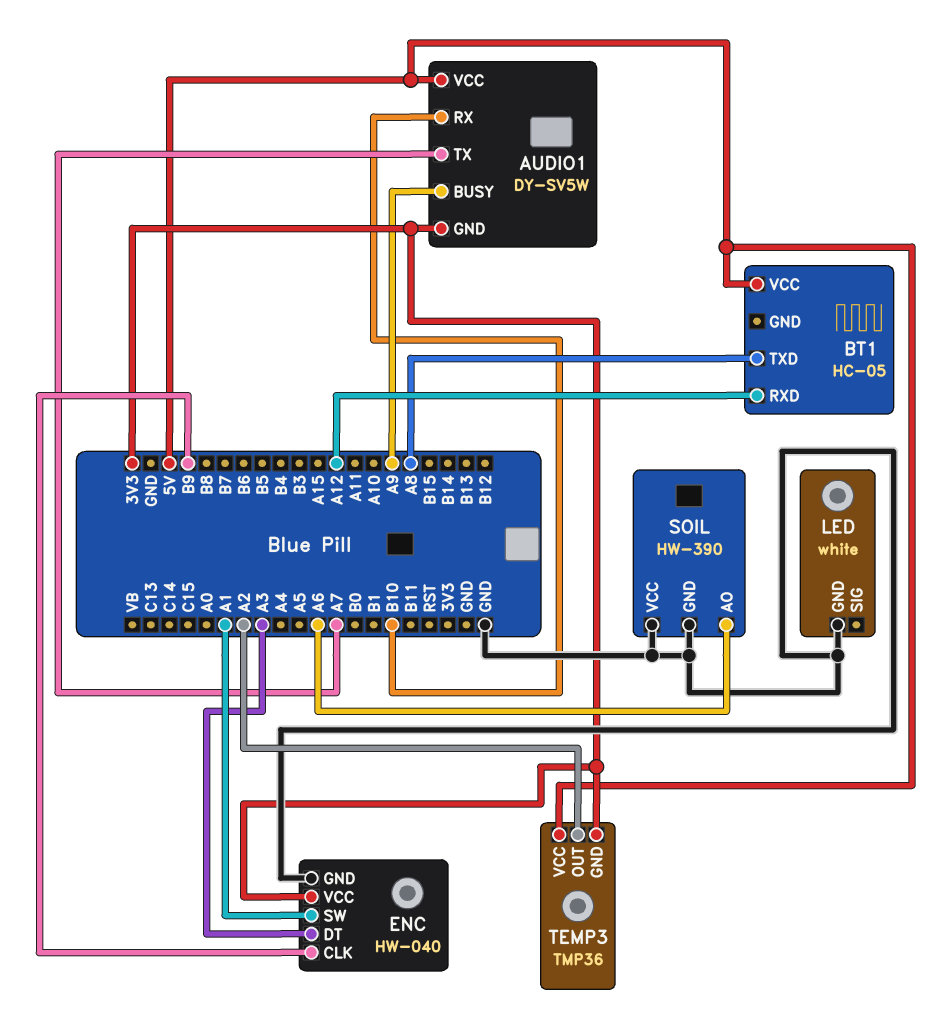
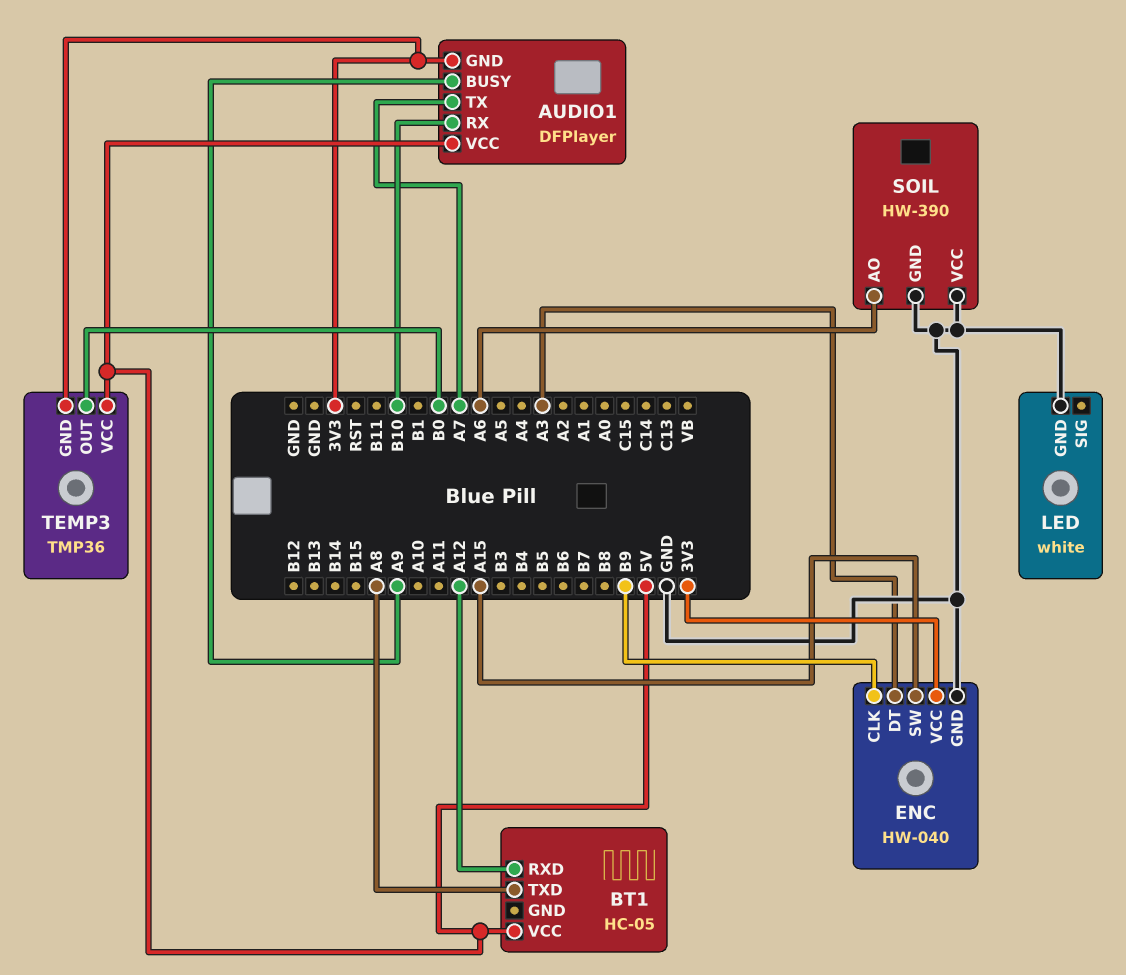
AUDIO1: DY-SV5W -> DFPlayer
ENC pin SW: A1 -> A15
TEMP3 pin OUT: A2 -> B0

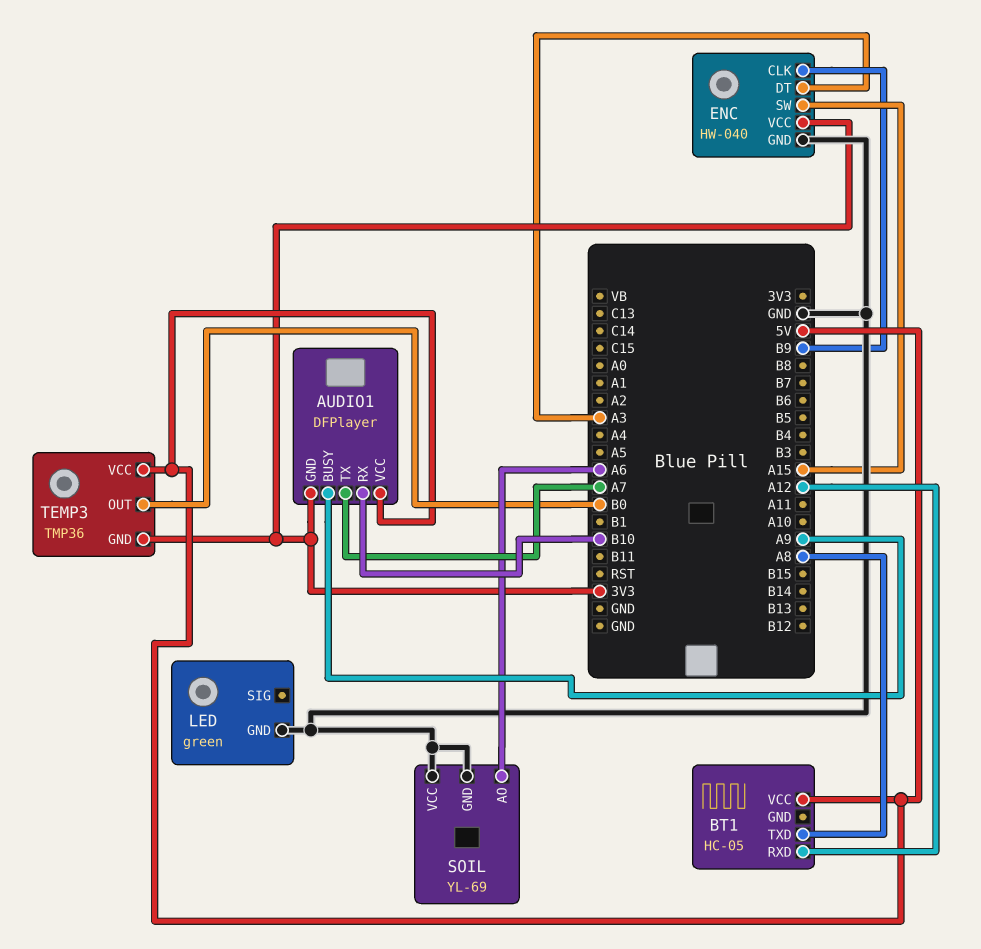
LED: white -> green
SOIL: HW-390 -> YL-69

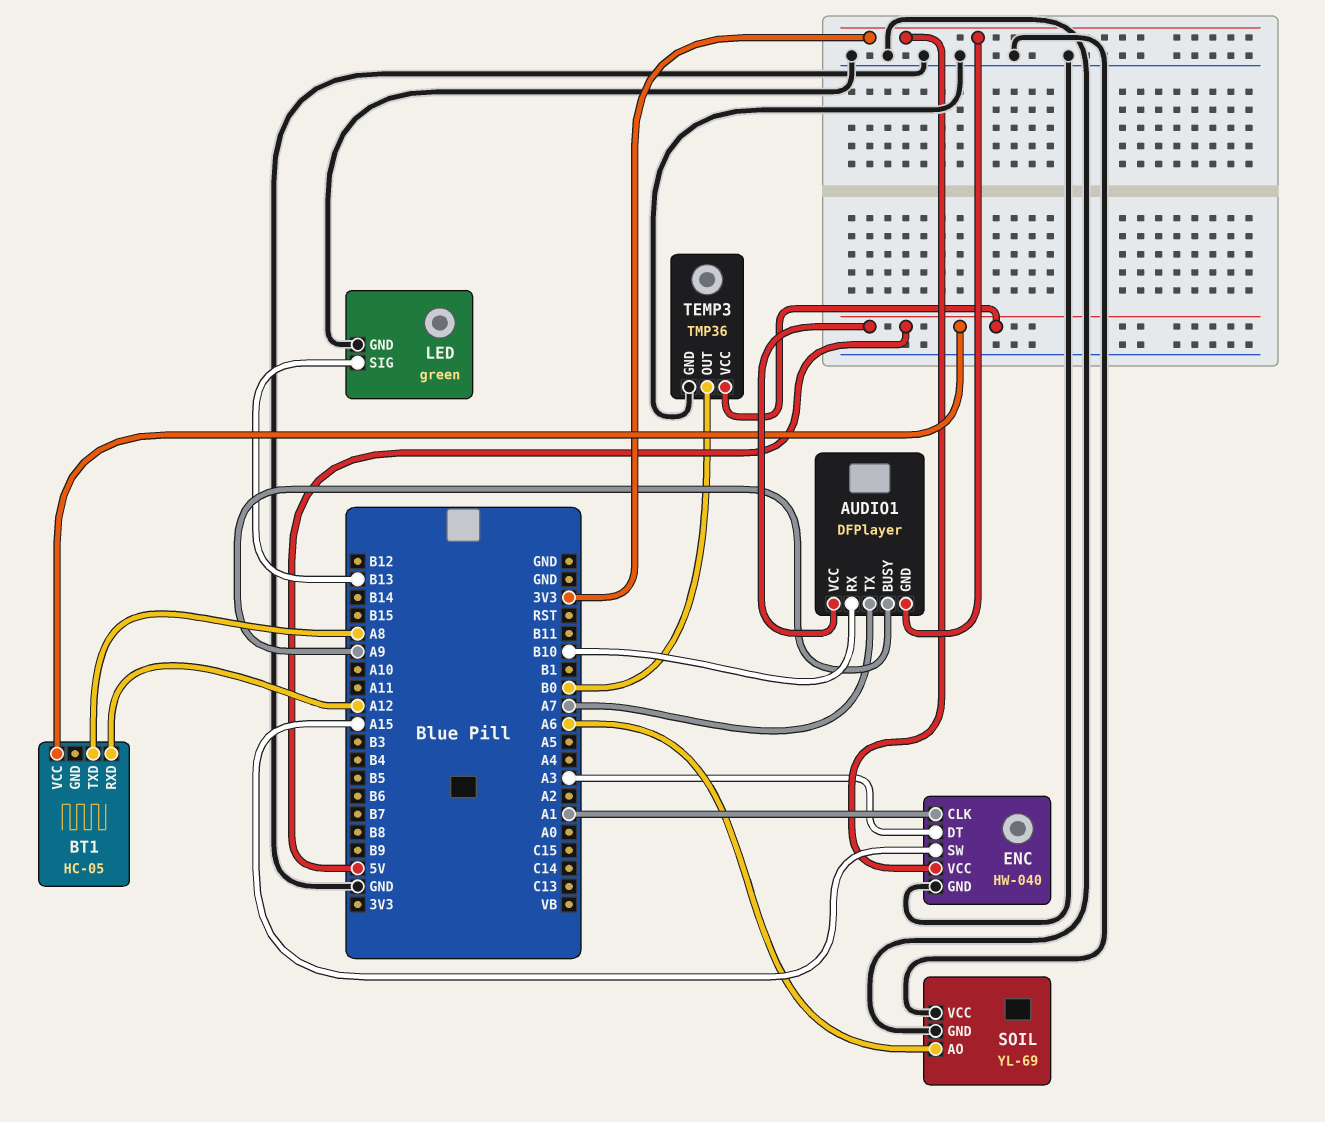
ENC pin CLK: B9 -> A1
LED pin SIG: none -> B13
TEMP3 pin GND: 3V3 -> GND

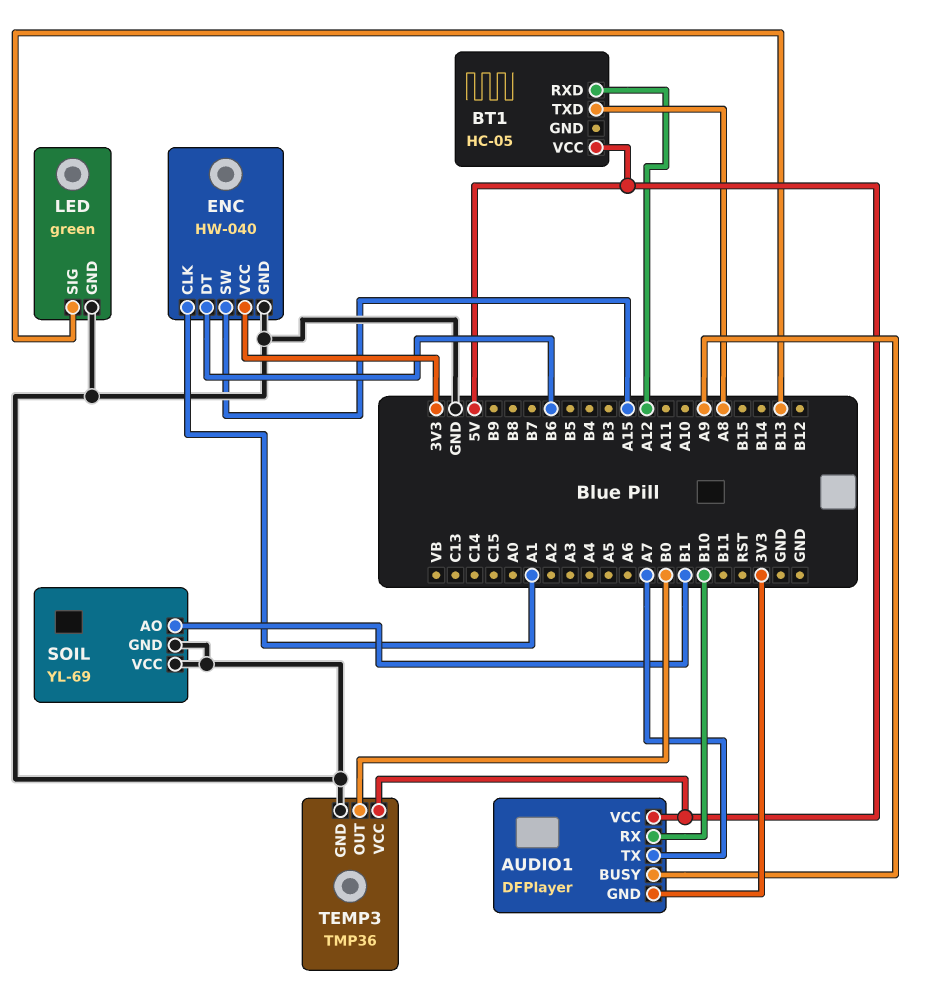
ENC pin DT: A3 -> B6
SOIL pin AO: A6 -> B1

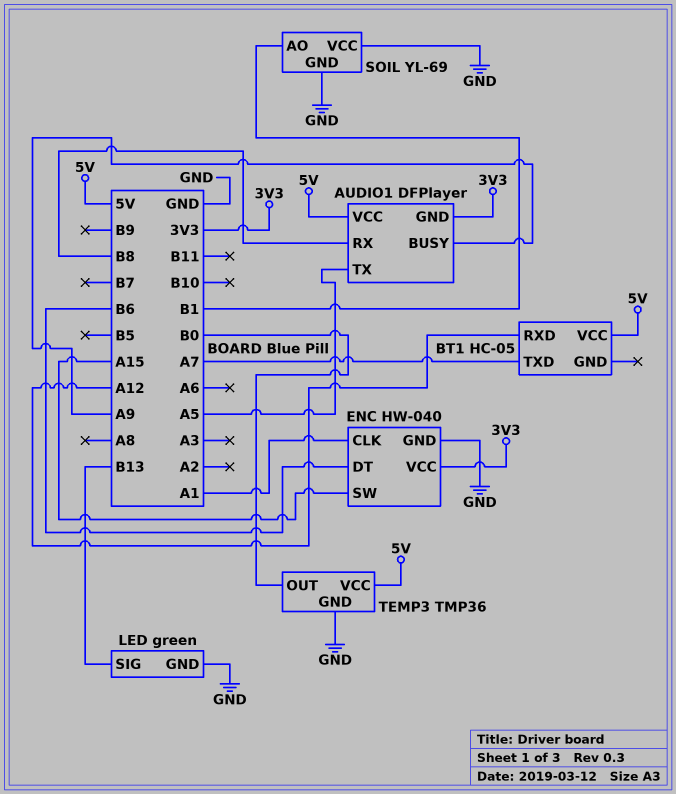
AUDIO1 pin RX: B10 -> B8
AUDIO1 pin TX: A7 -> A5
BT1 pin TXD: A8 -> A7

